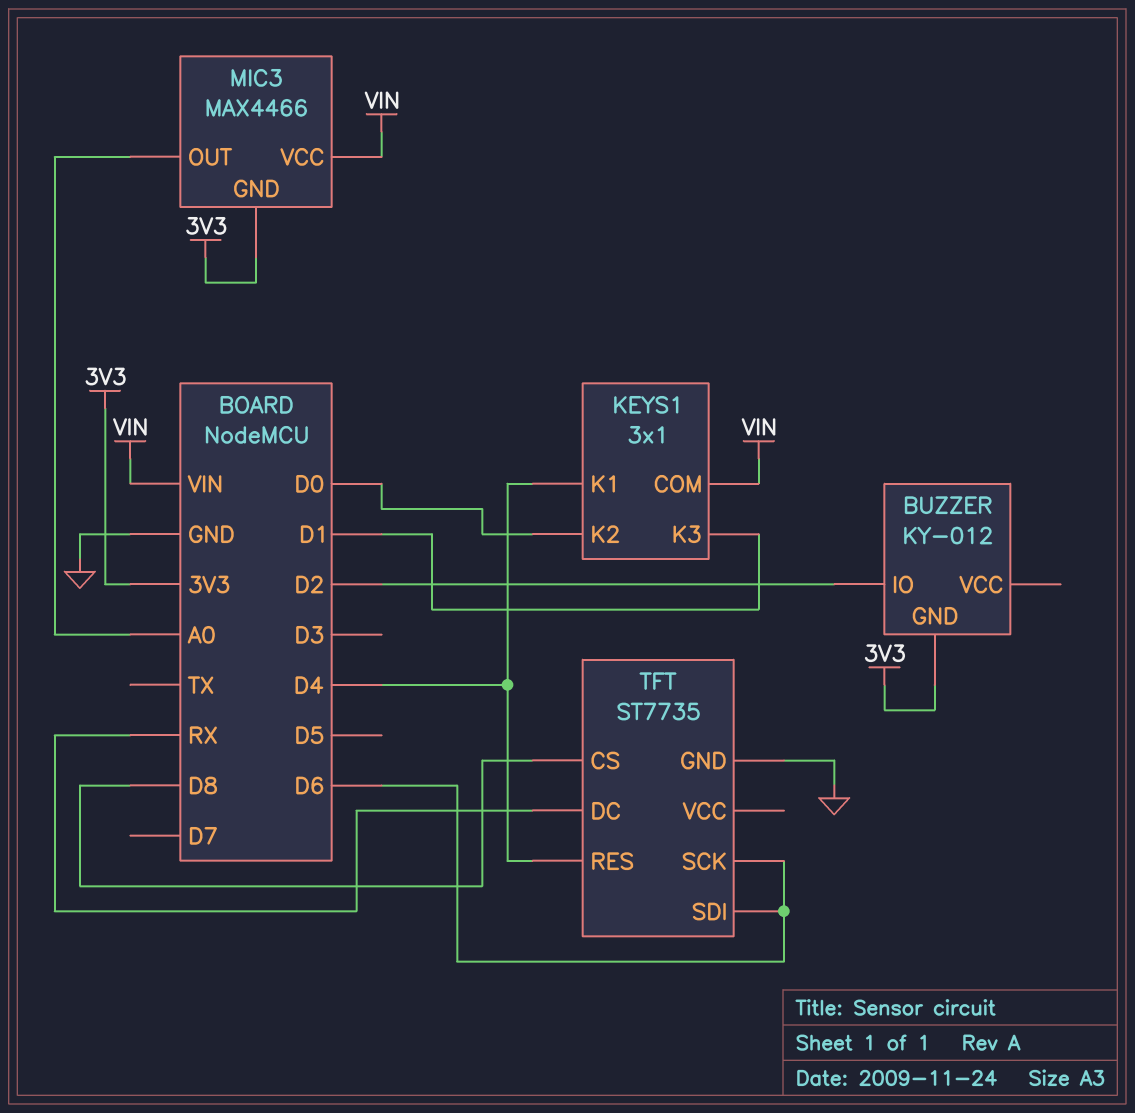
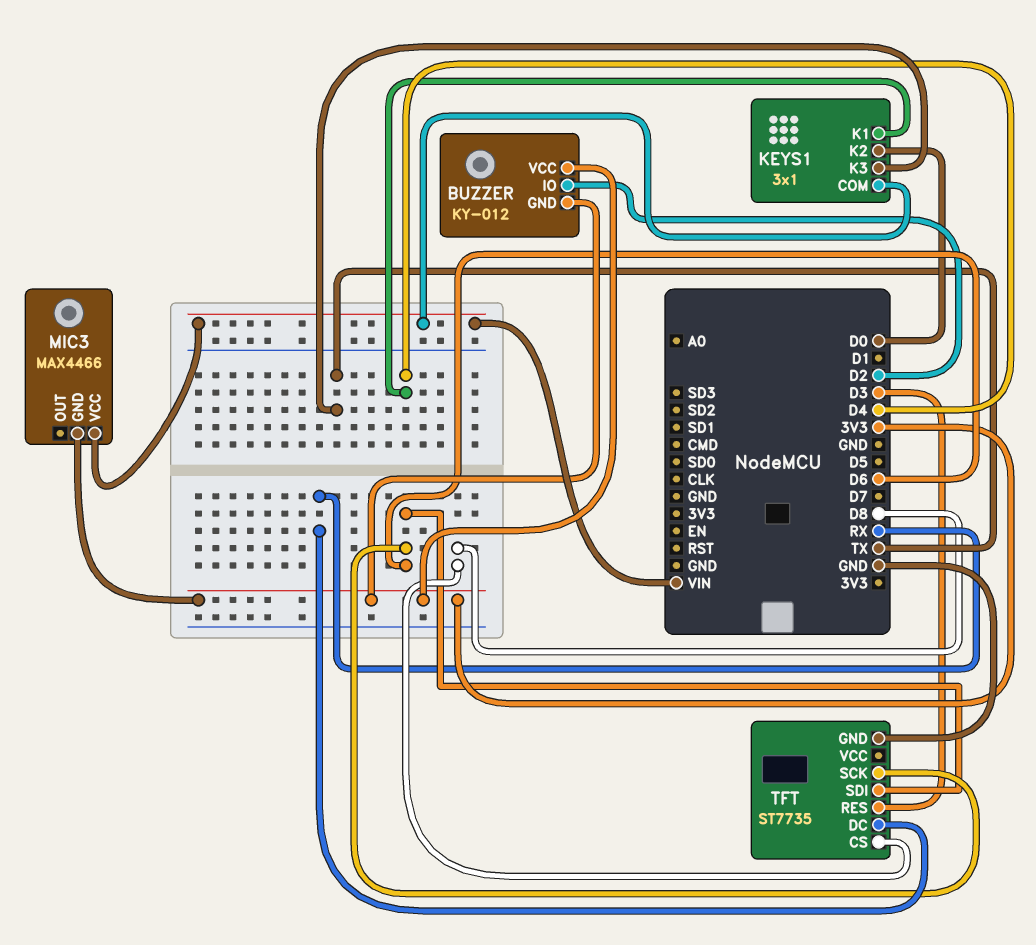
BUZZER pin VCC: none -> 3V3
KEYS1 pin K3: D1 -> TX
MIC3 pin OUT: A0 -> none
TFT pin RES: D4 -> D3

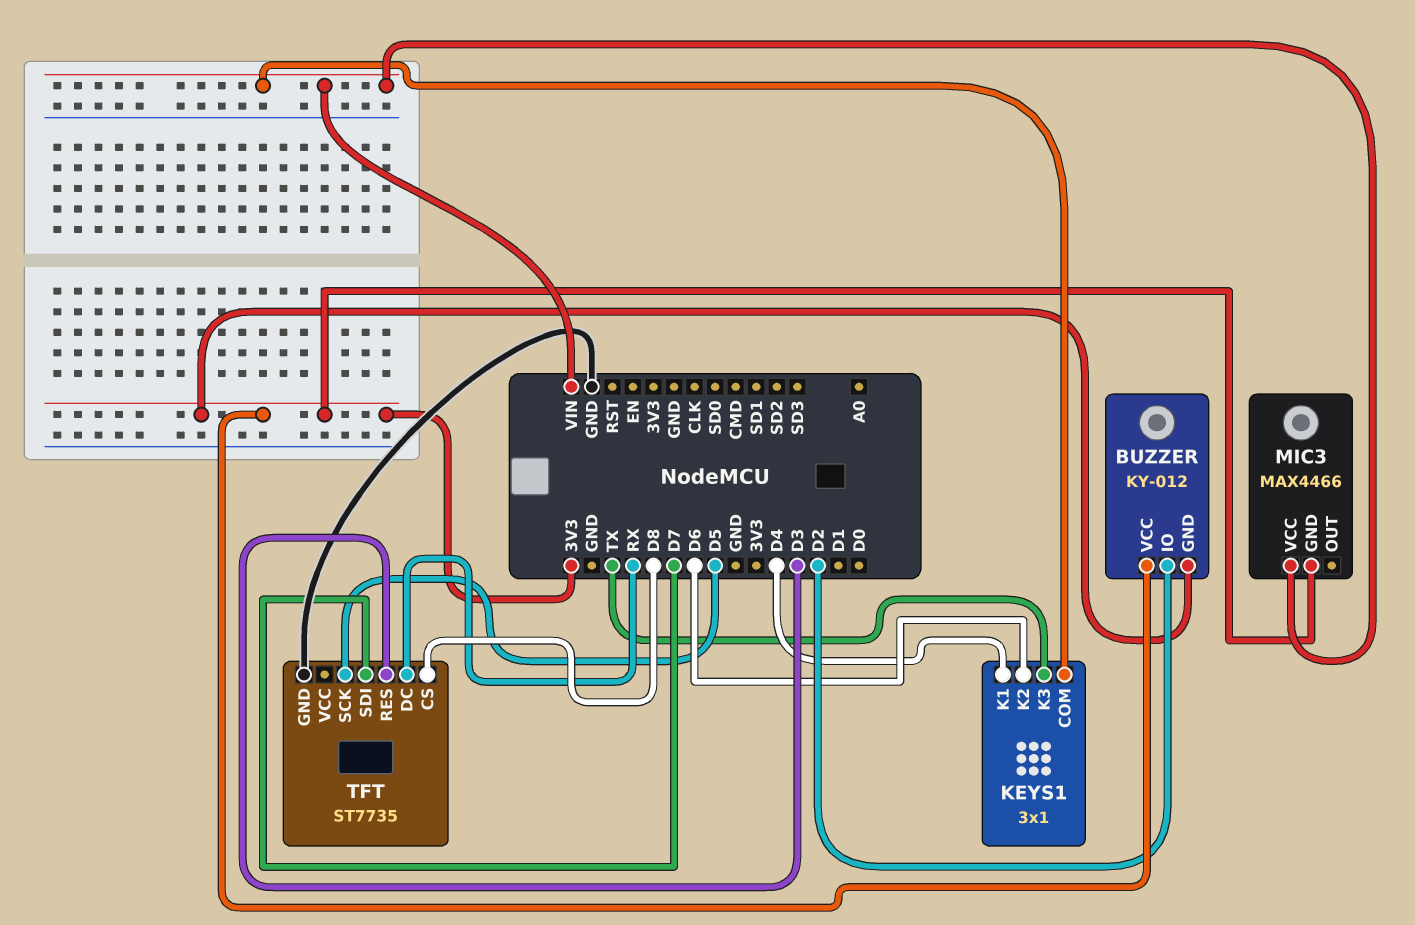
KEYS1 pin K2: D0 -> D6
TFT pin SCK: D6 -> D5
TFT pin SDI: D6 -> D7

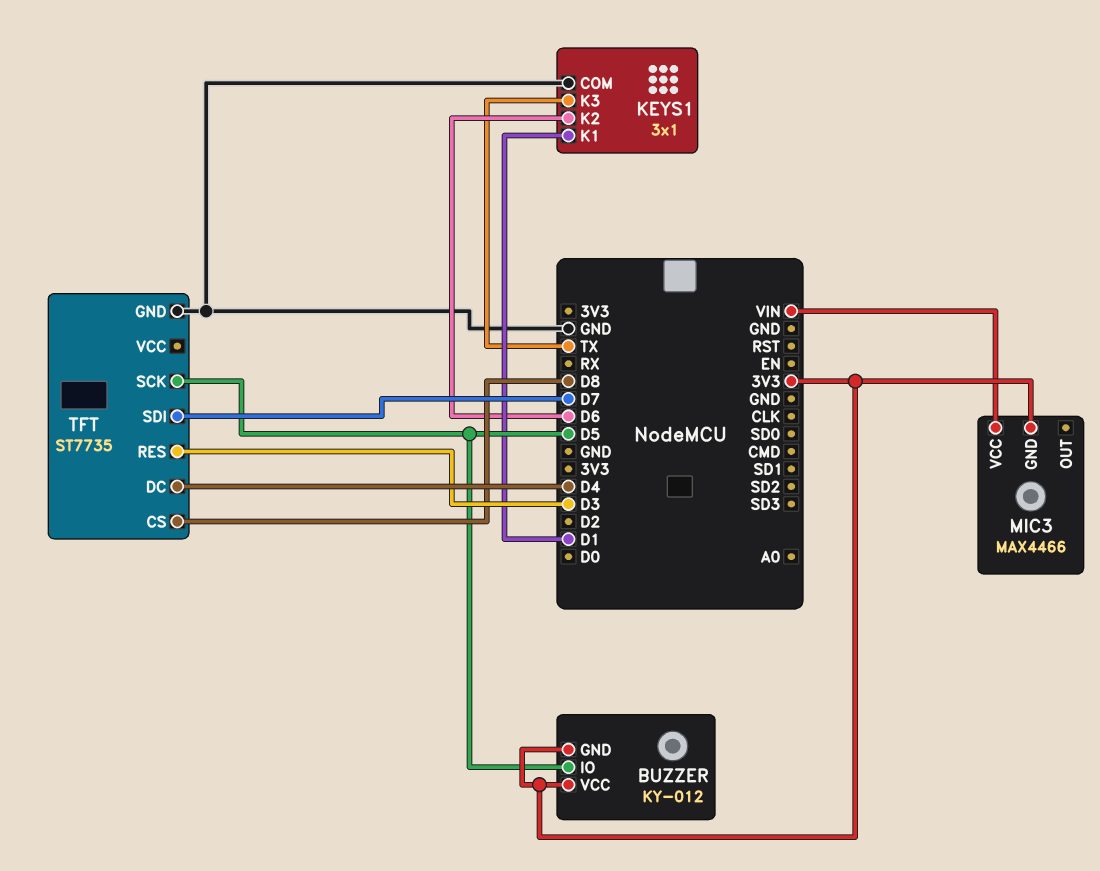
BUZZER pin IO: D2 -> D5
KEYS1 pin COM: VIN -> GND
KEYS1 pin K1: D4 -> D1
TFT pin DC: RX -> D4

